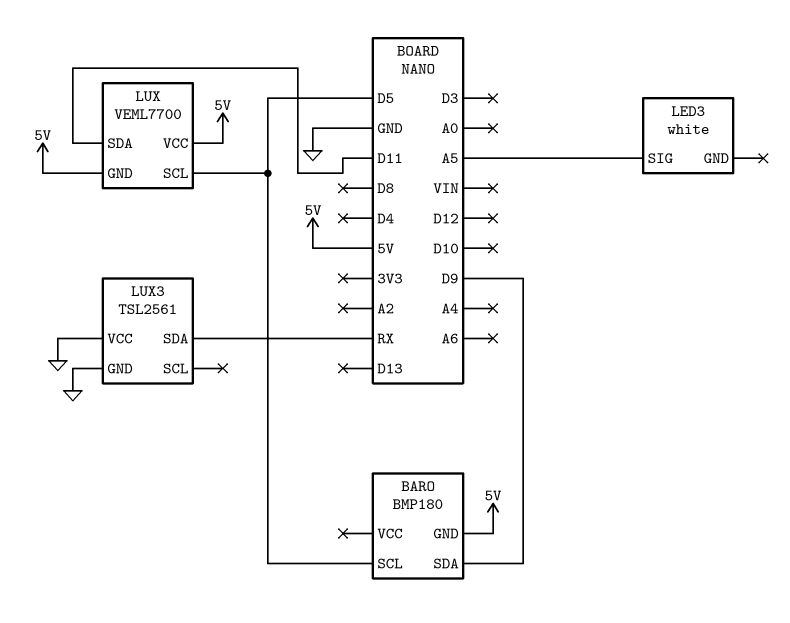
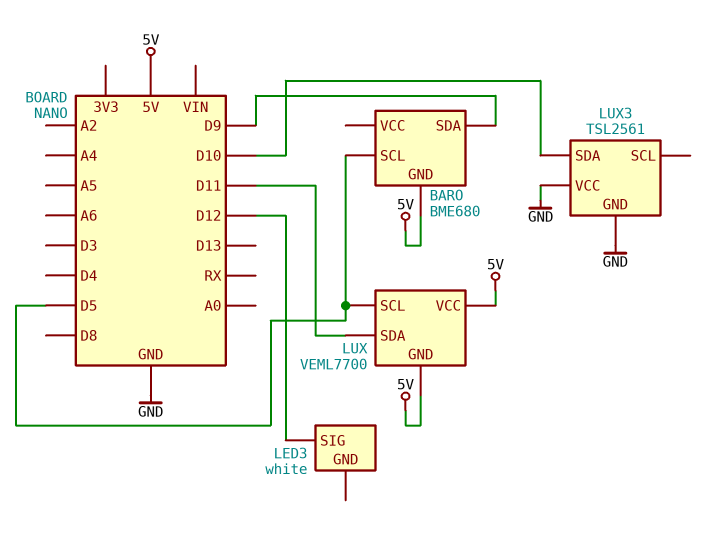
BARO: BMP180 -> BME680
LED3 pin SIG: A5 -> D12
LUX3 pin SDA: RX -> D10

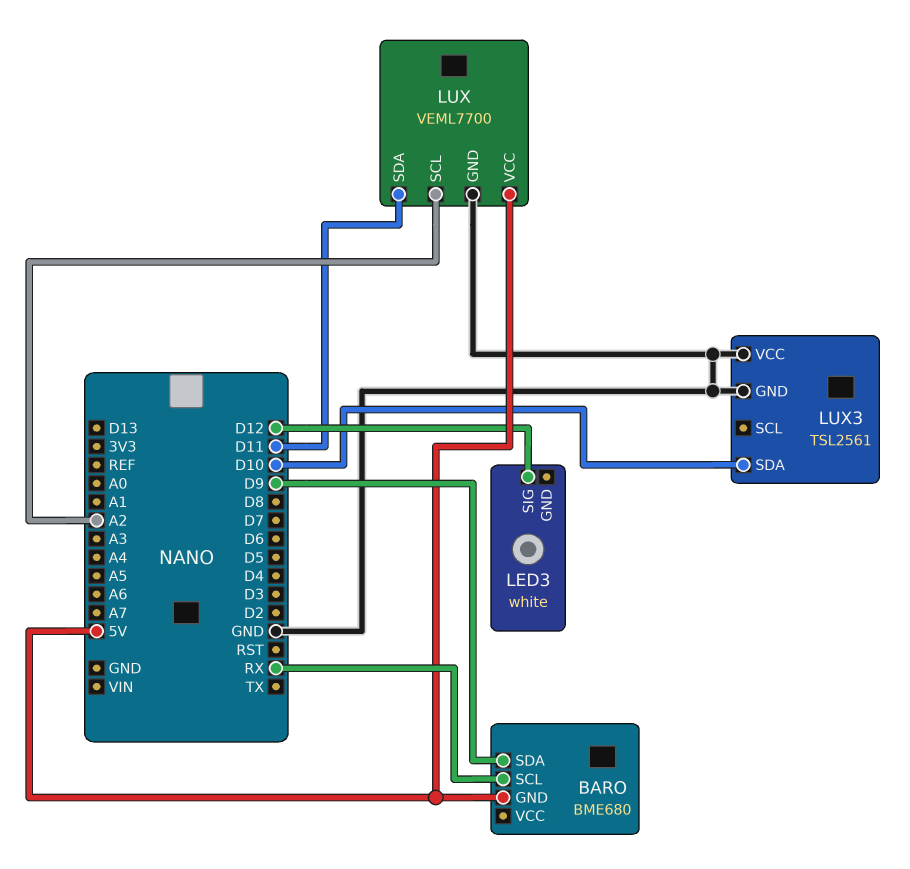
BARO pin SCL: D5 -> RX
LUX pin GND: 5V -> GND
LUX pin SCL: D5 -> A2

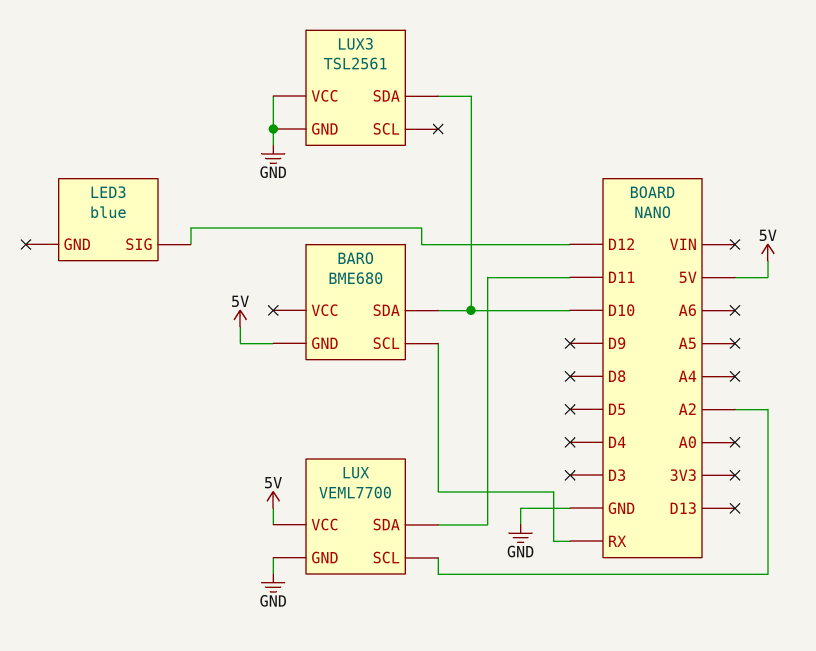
BARO pin SDA: D9 -> D10
LED3: white -> blue

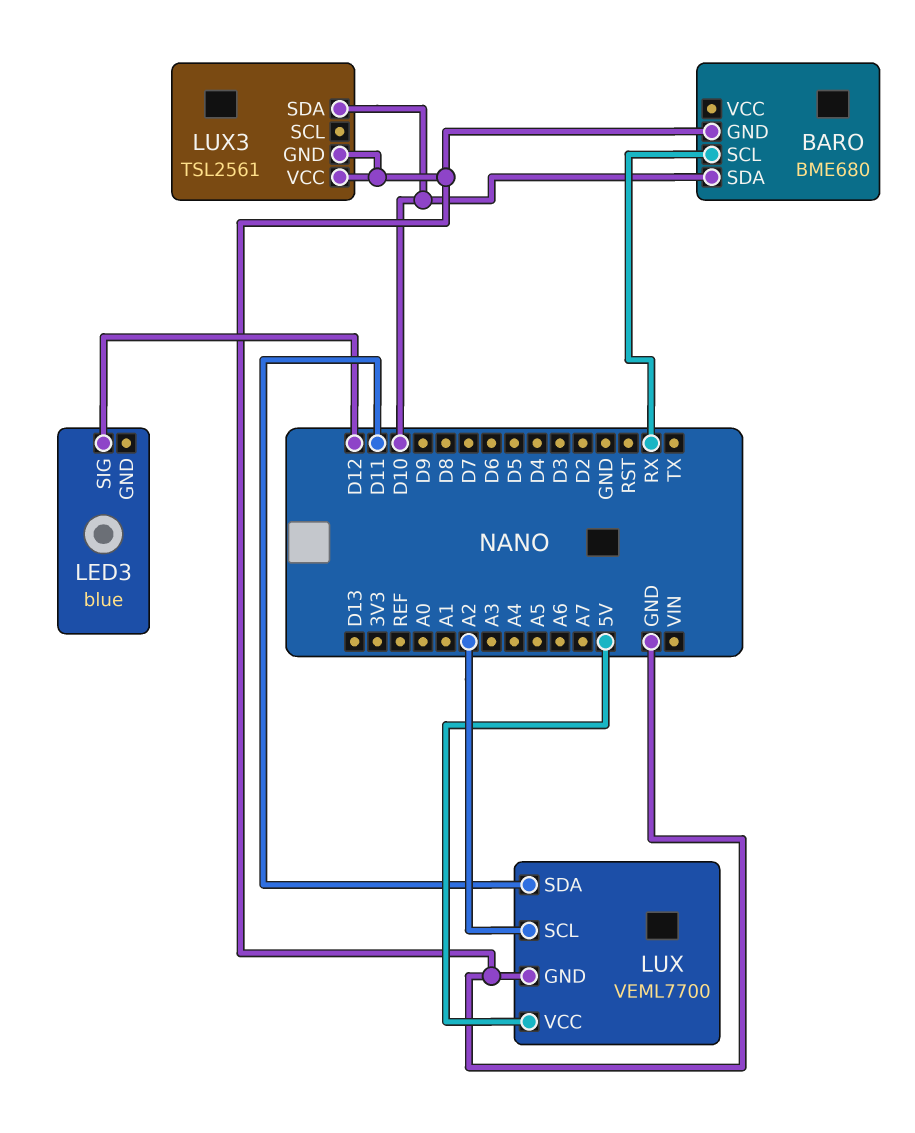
BARO pin GND: 5V -> GND

